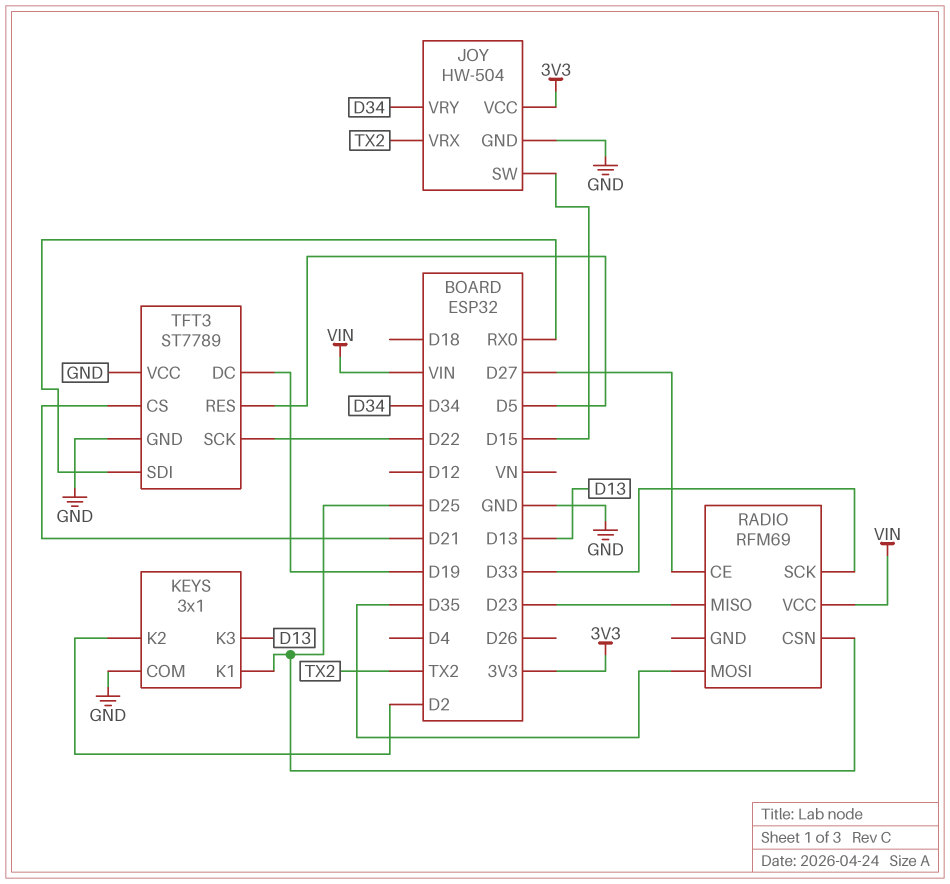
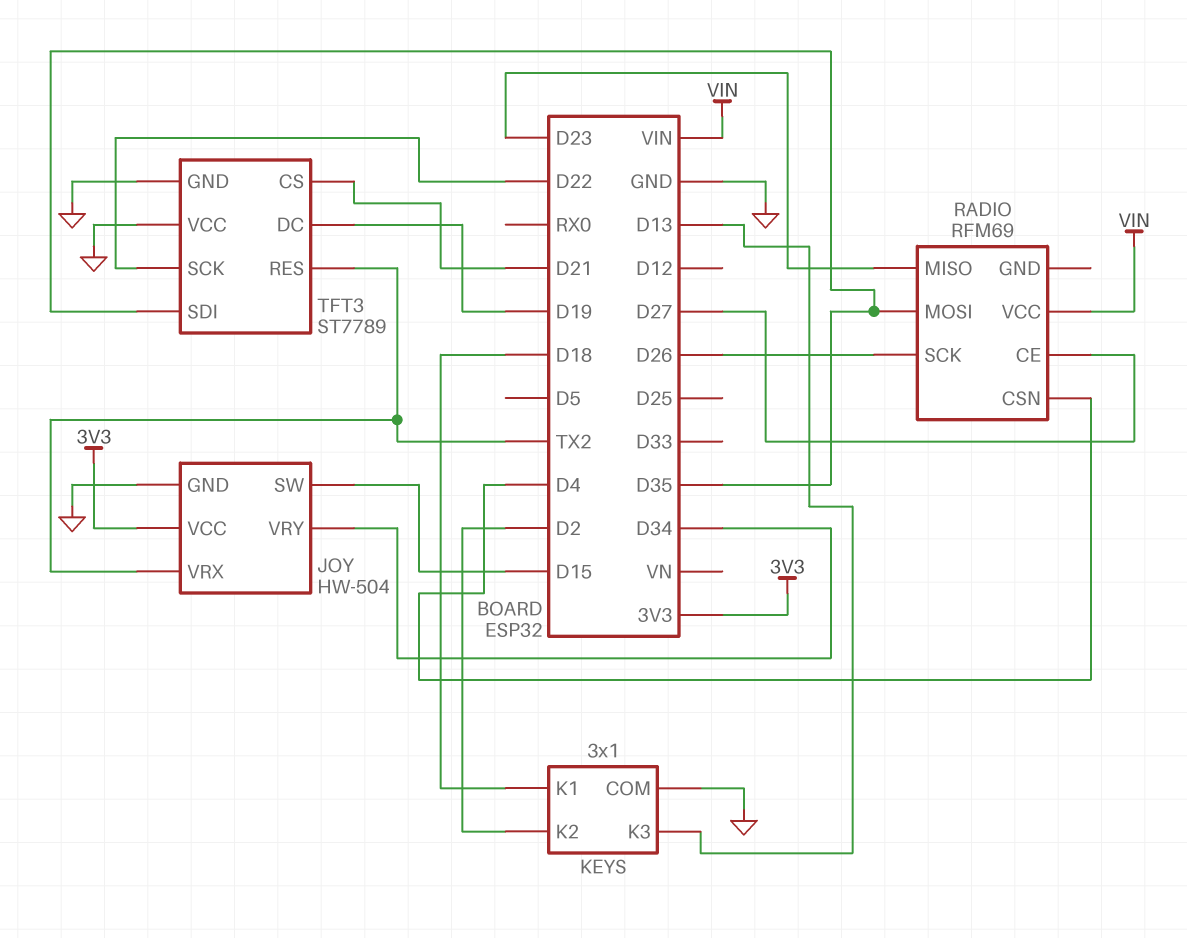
KEYS pin K1: D25 -> D18
RADIO pin CSN: D25 -> D4
RADIO pin SCK: D33 -> D26
TFT3 pin RES: D5 -> TX2
TFT3 pin SDI: RX0 -> D35

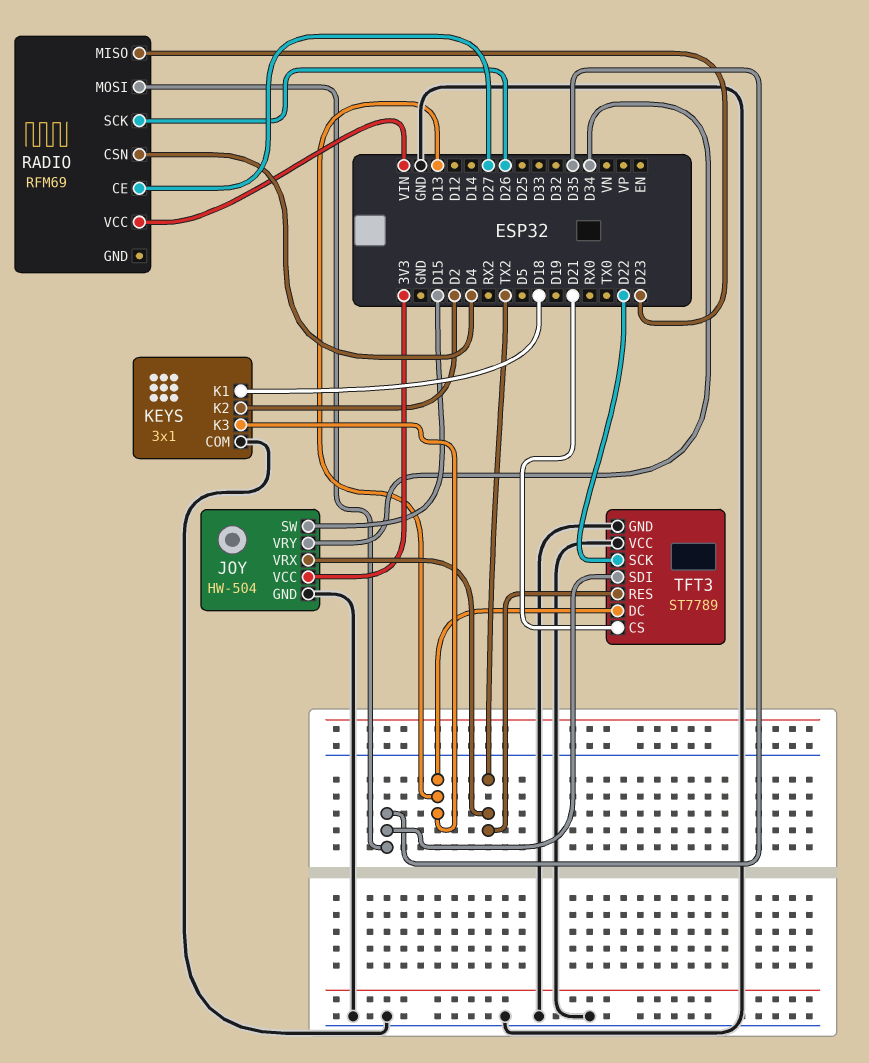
TFT3 pin DC: D19 -> D13

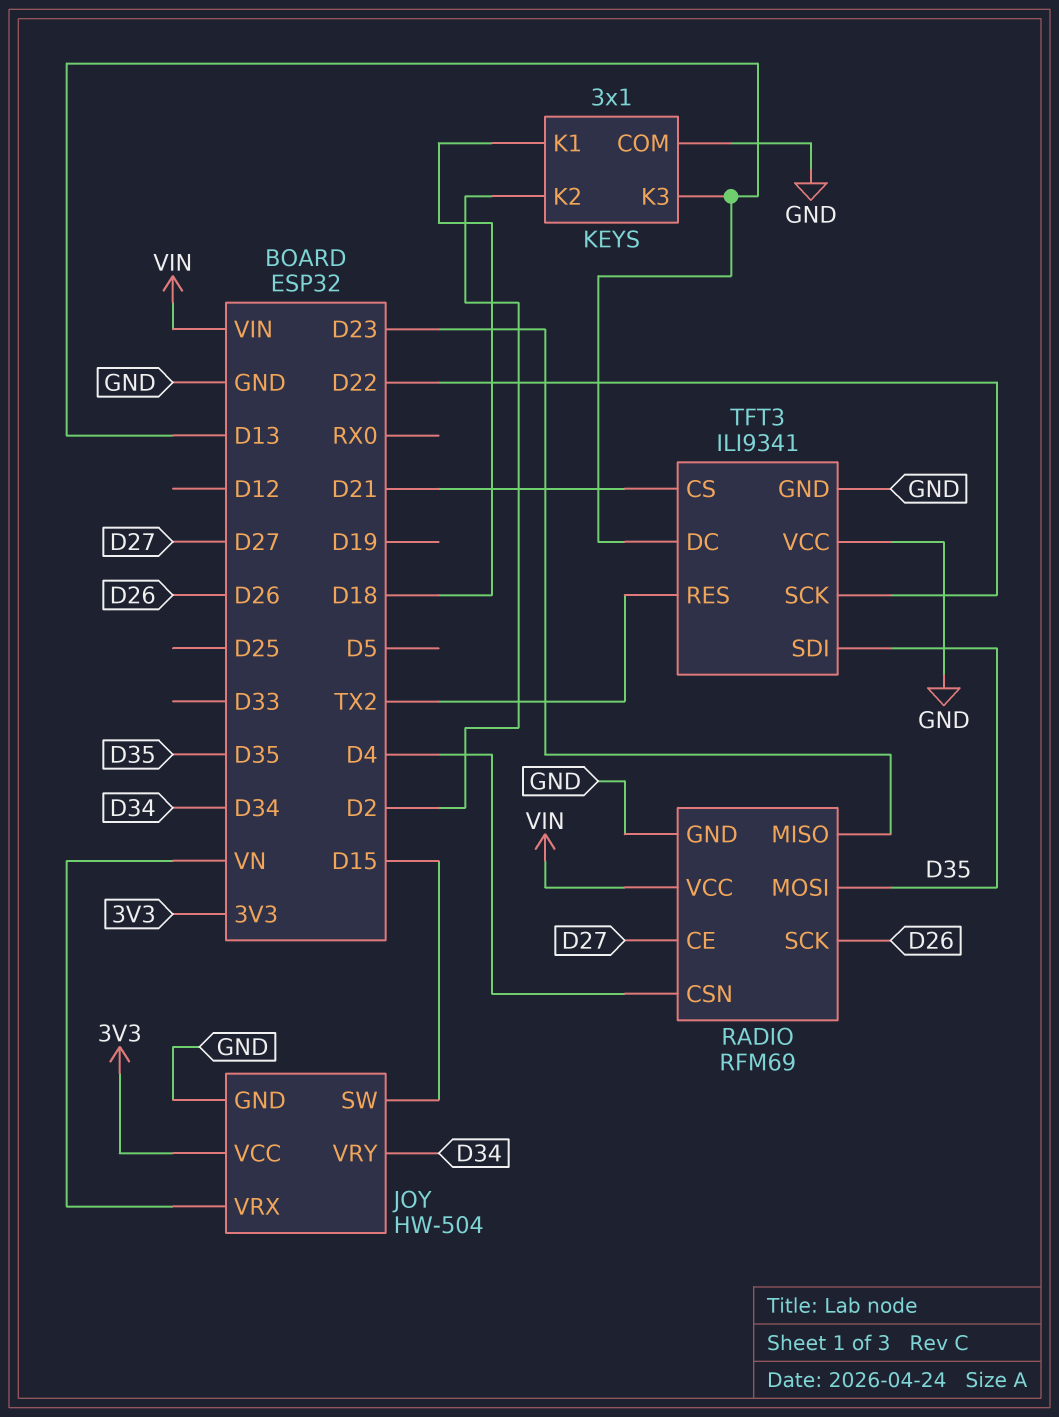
JOY pin VRX: TX2 -> VN
RADIO pin GND: none -> GND
TFT3: ST7789 -> ILI9341

